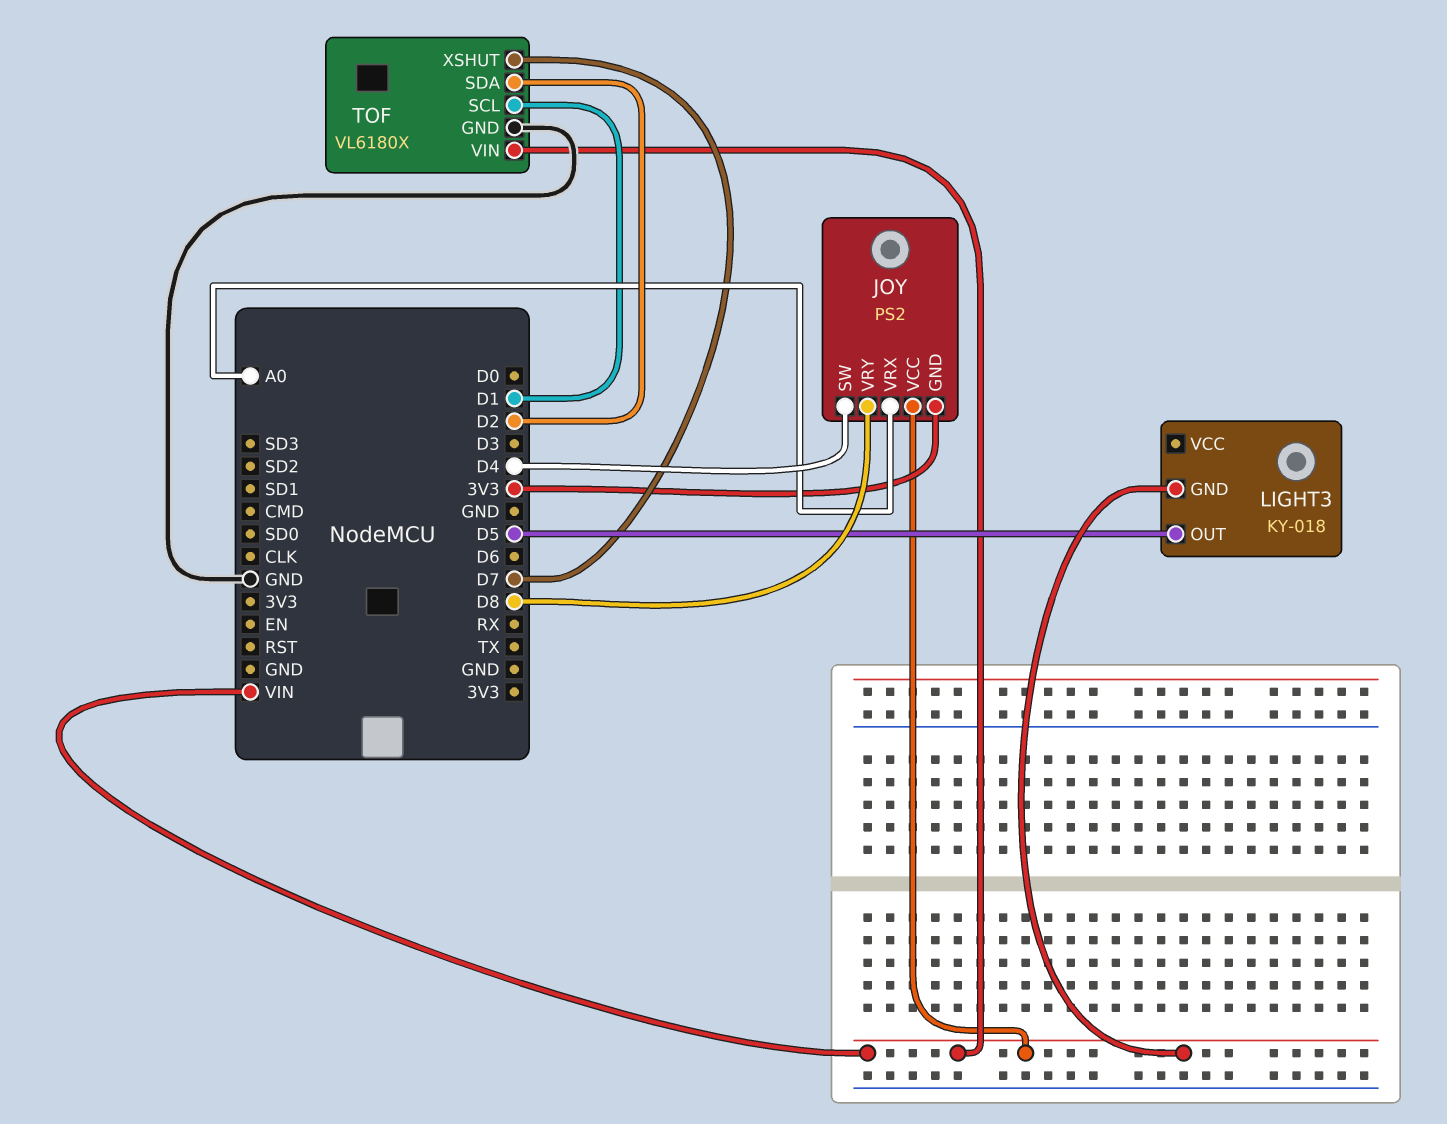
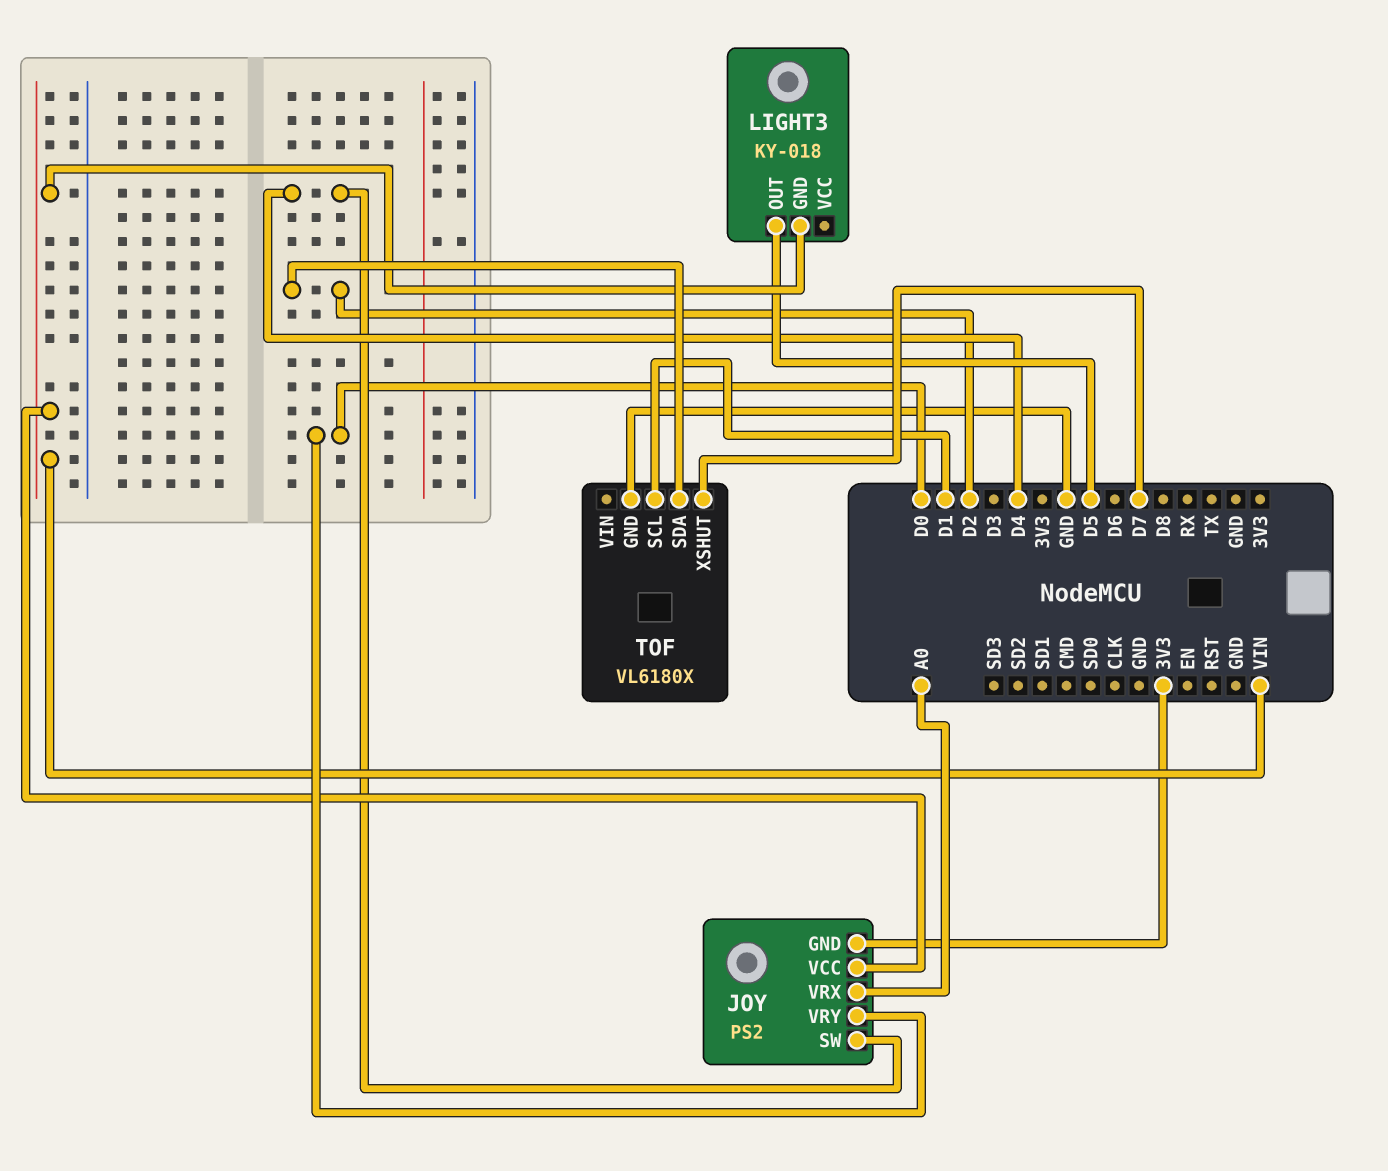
JOY pin VRY: D8 -> D0
TOF pin VIN: VIN -> none

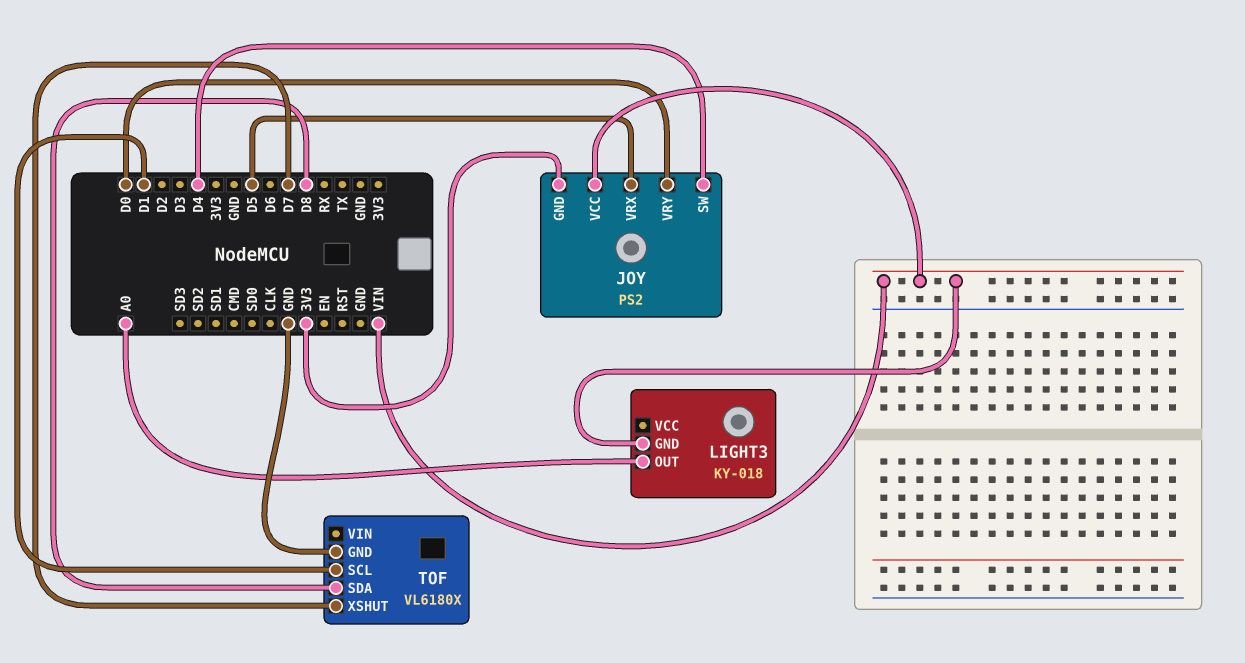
JOY pin VRX: A0 -> D5
LIGHT3 pin OUT: D5 -> A0
TOF pin SDA: D2 -> D8

